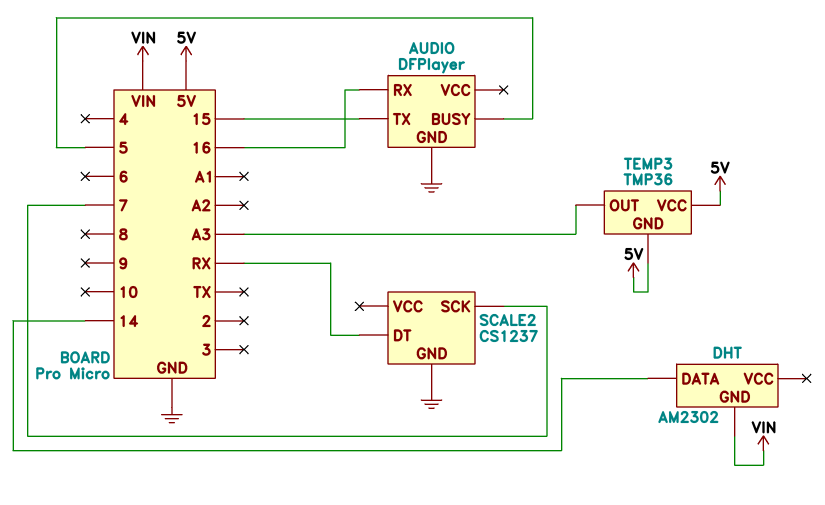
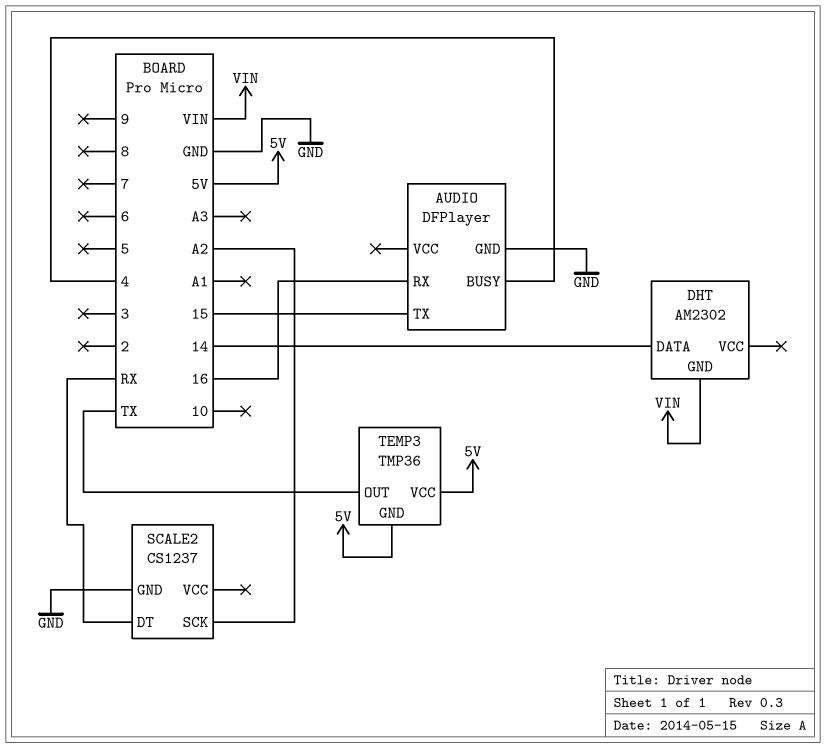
AUDIO pin BUSY: 5 -> 4
SCALE2 pin SCK: 7 -> A2
TEMP3 pin OUT: A3 -> TX

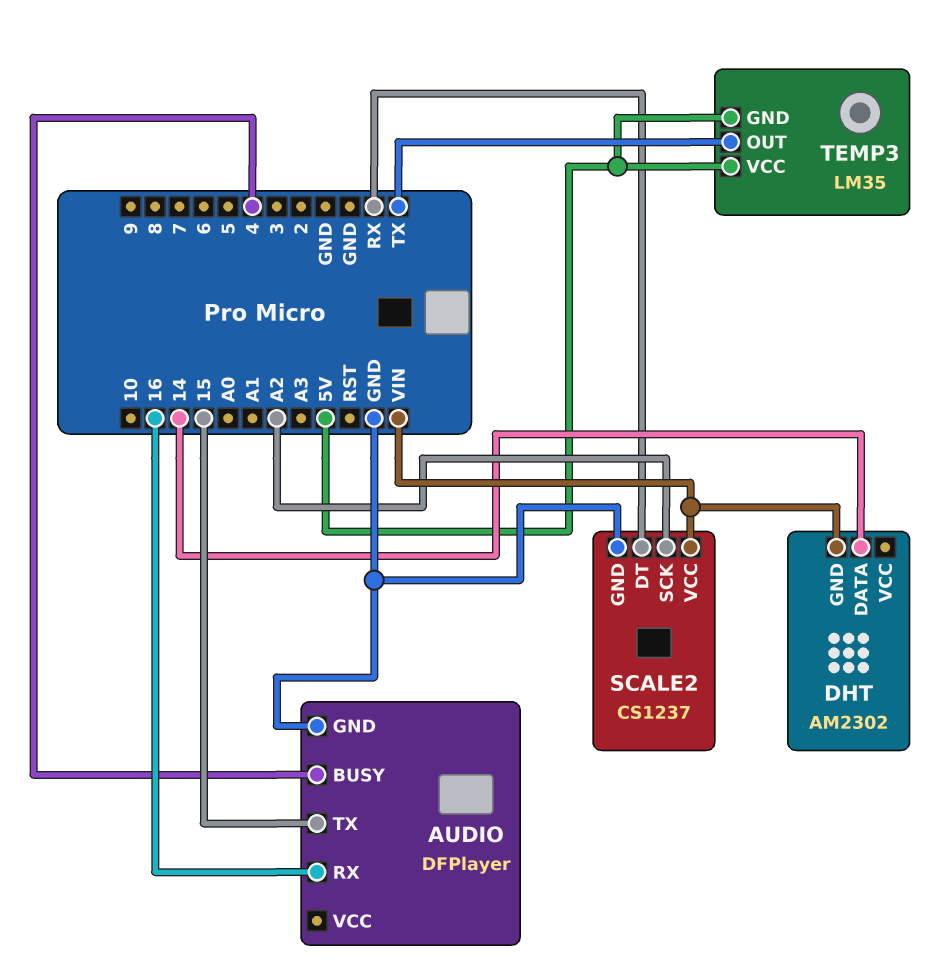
SCALE2 pin VCC: none -> VIN
TEMP3: TMP36 -> LM35

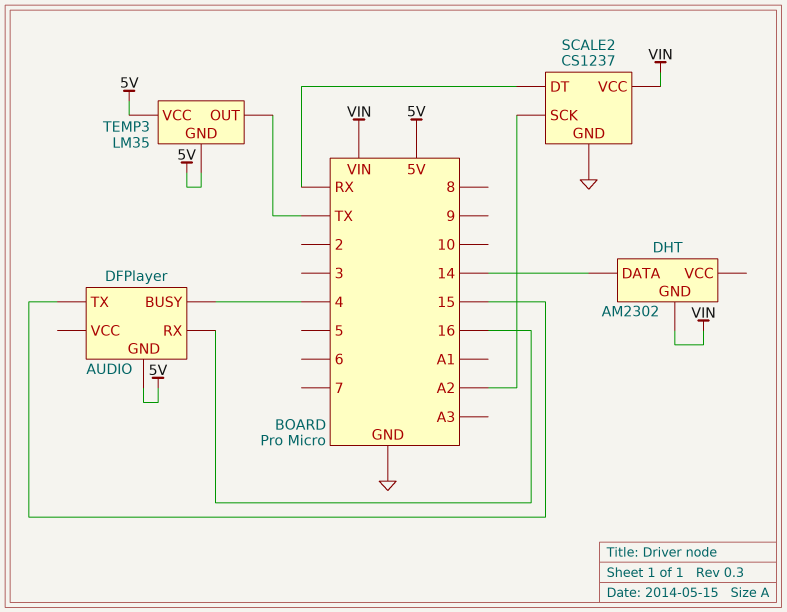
AUDIO pin GND: GND -> 5V

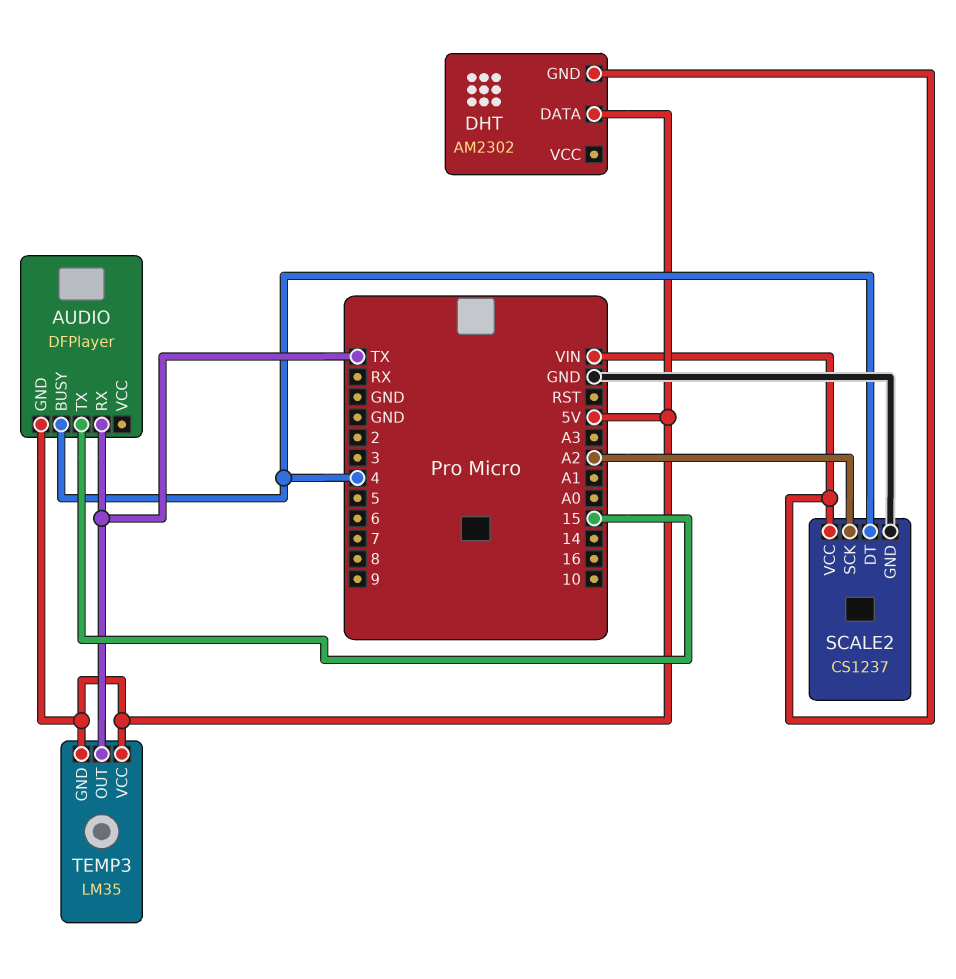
AUDIO pin RX: 16 -> TX
DHT pin DATA: 14 -> 5V
SCALE2 pin DT: RX -> 4

